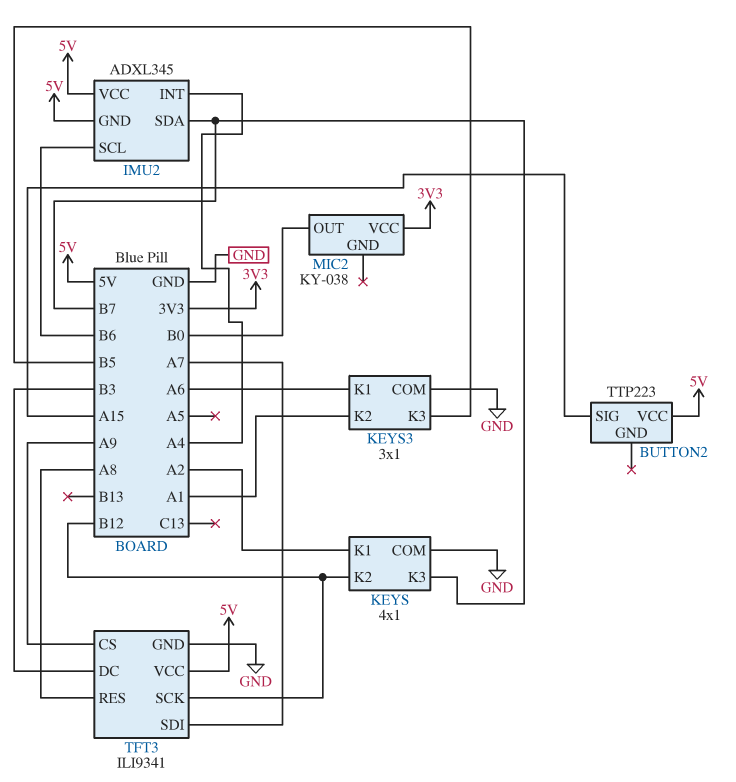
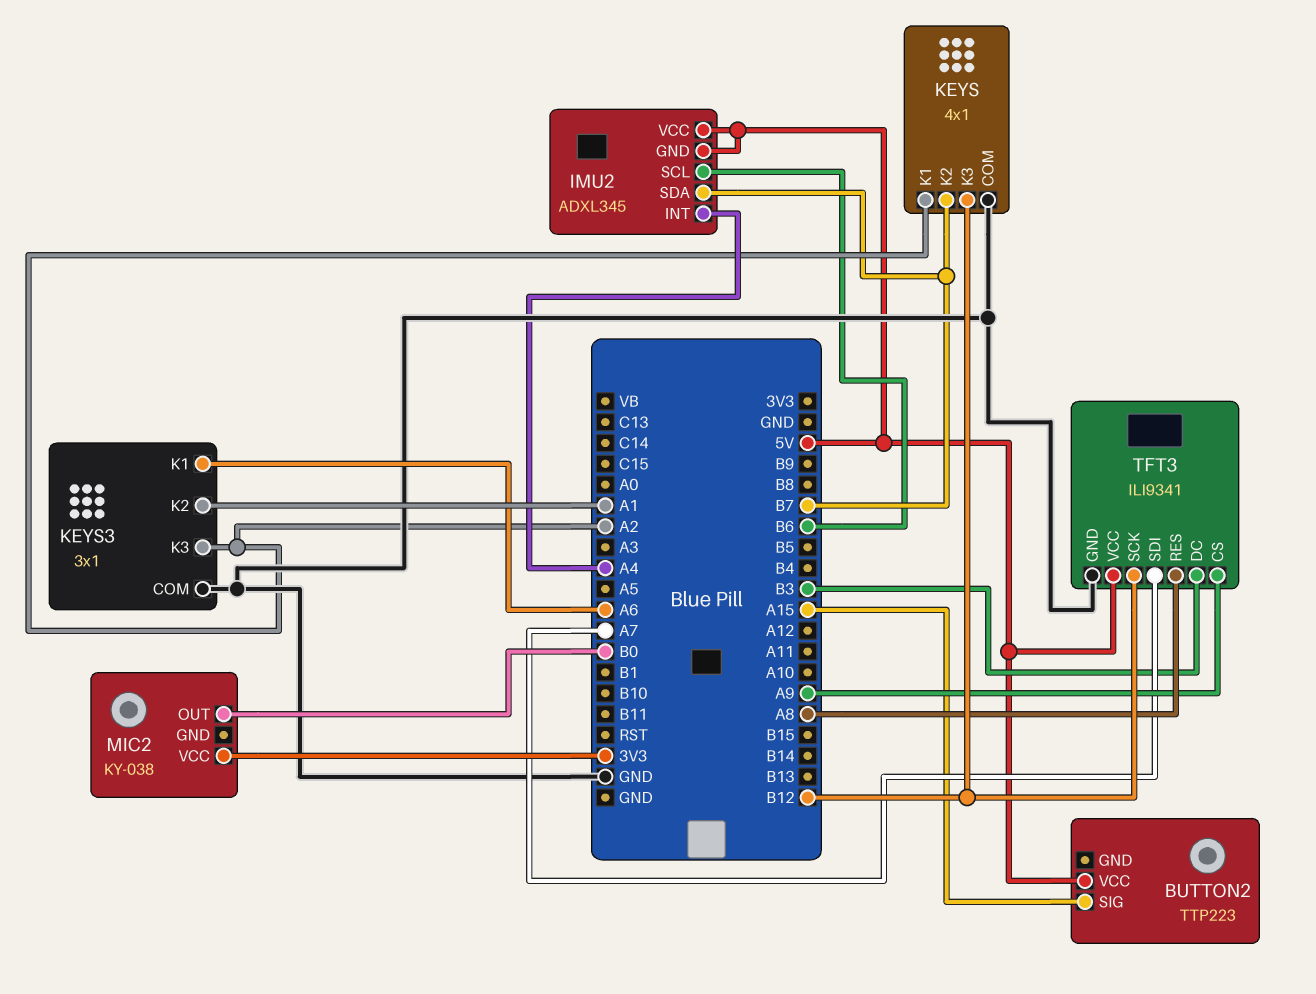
KEYS pin K2: B12 -> B7
KEYS pin K3: B7 -> B12
KEYS3 pin K3: B5 -> A2

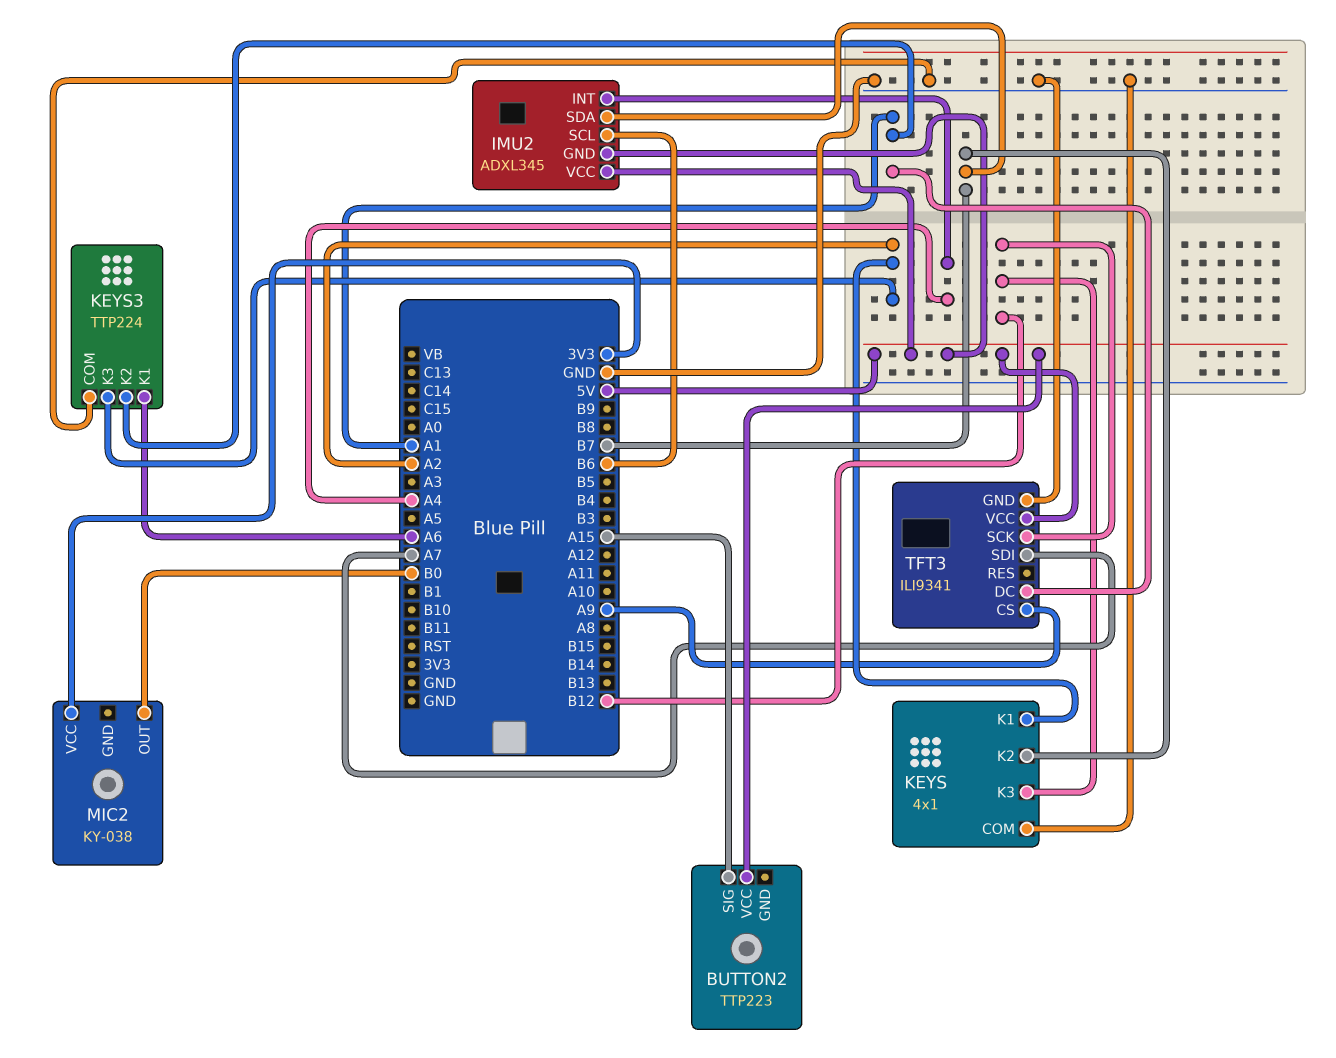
KEYS3: 3x1 -> TTP224
TFT3 pin DC: B3 -> A1
TFT3 pin RES: A8 -> none

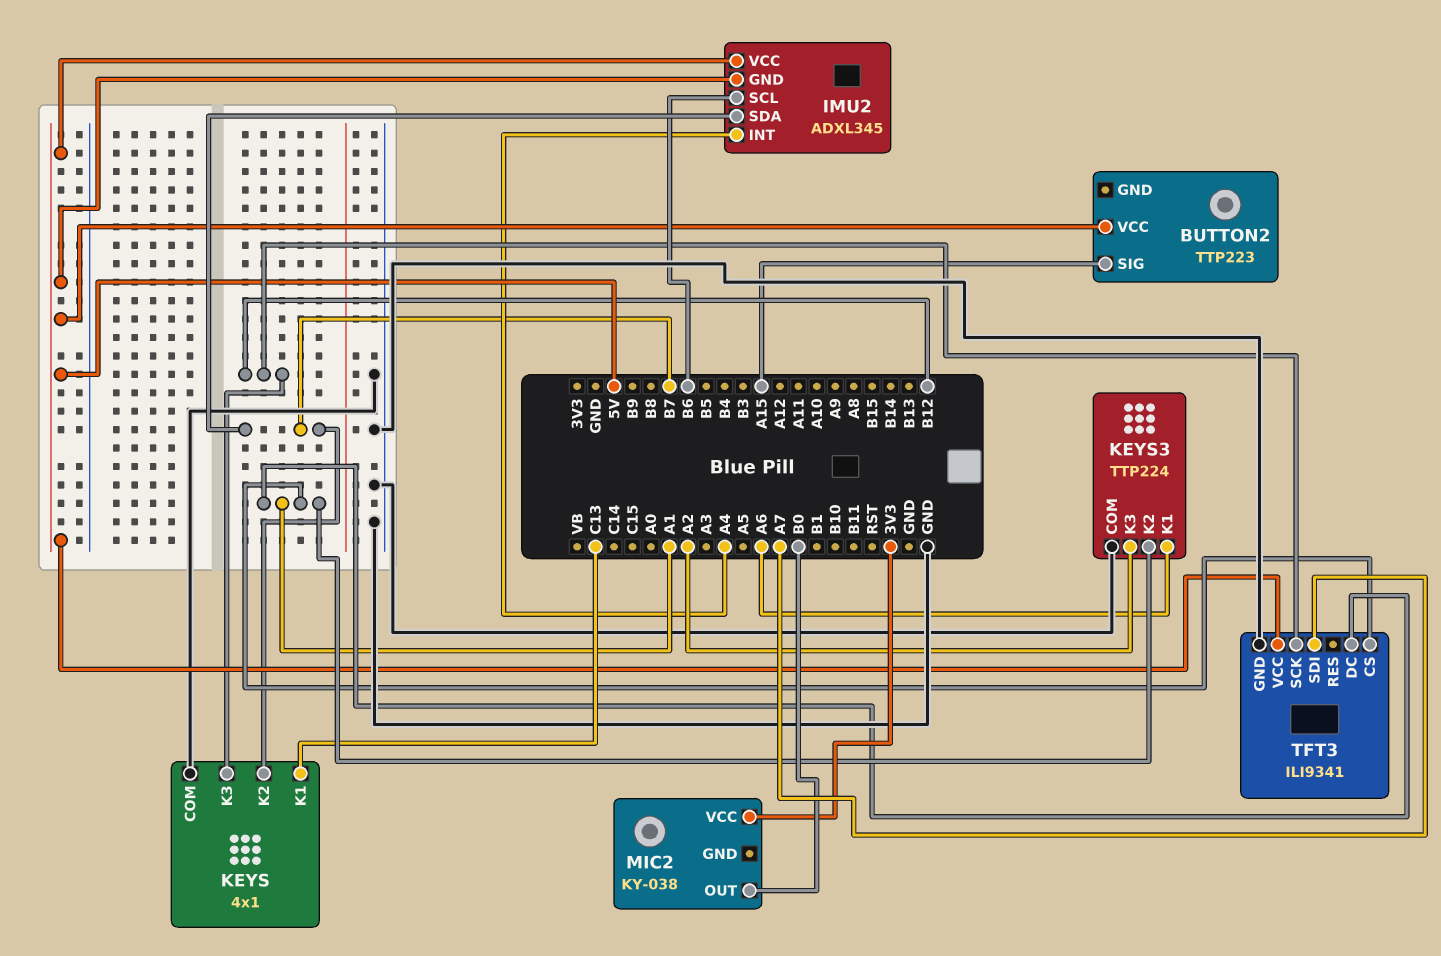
KEYS pin K1: A2 -> C13
TFT3 pin CS: A9 -> A1

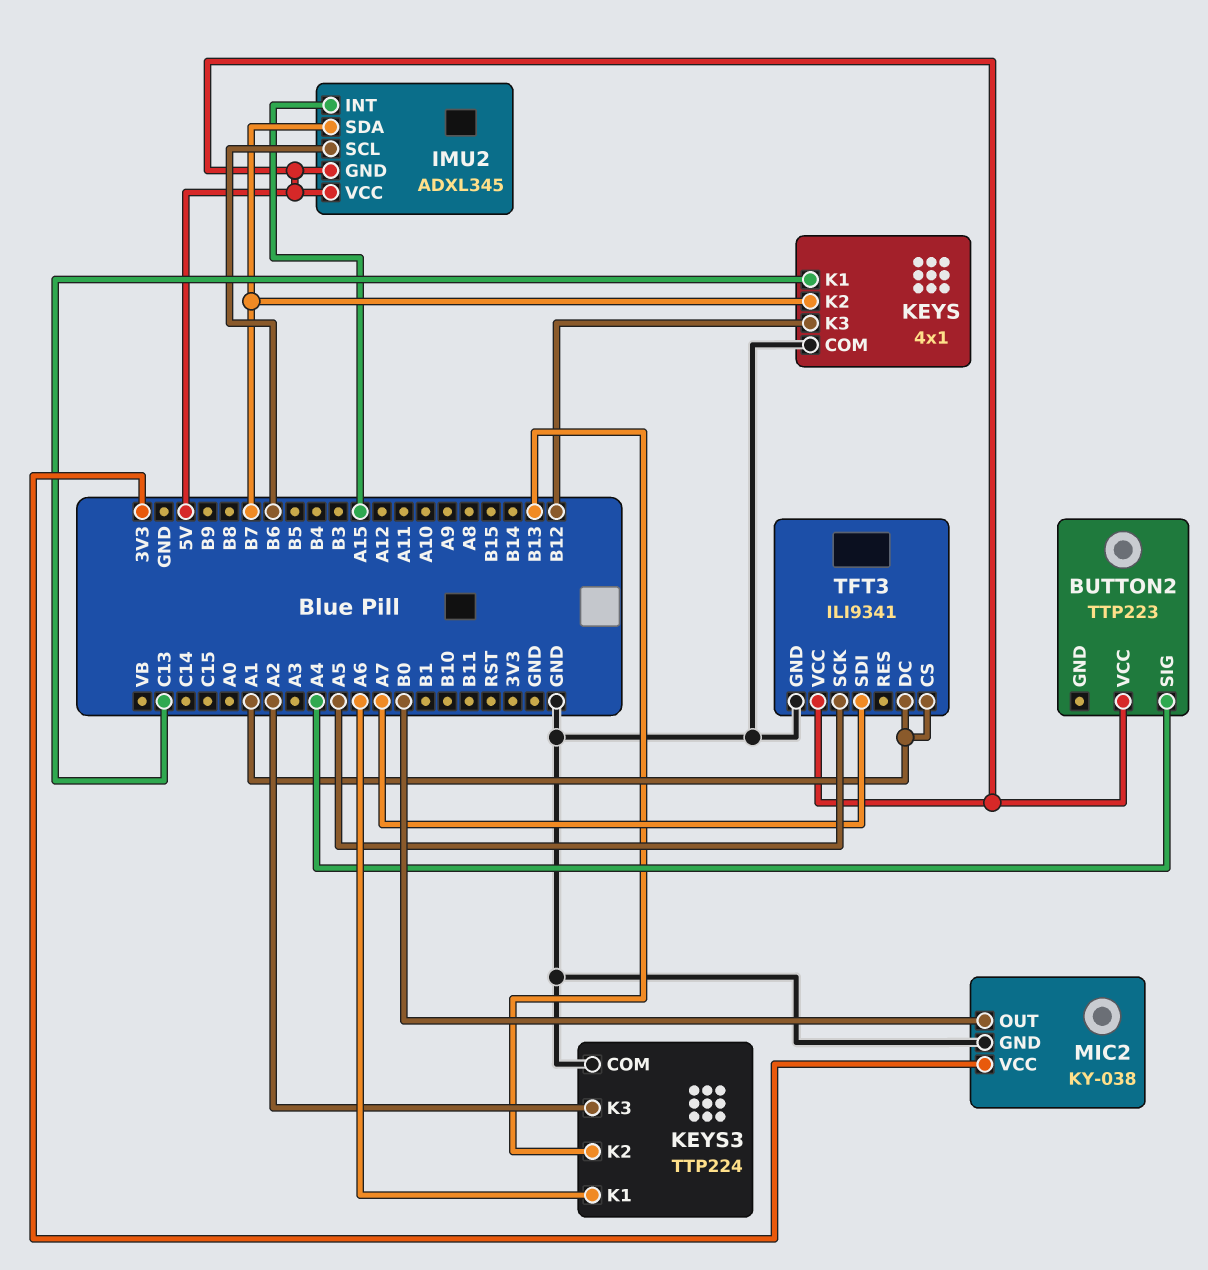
BUTTON2 pin SIG: A15 -> A4
IMU2 pin INT: A4 -> A15
KEYS3 pin K2: A1 -> B13
MIC2 pin GND: none -> GND
TFT3 pin SCK: B12 -> A5

